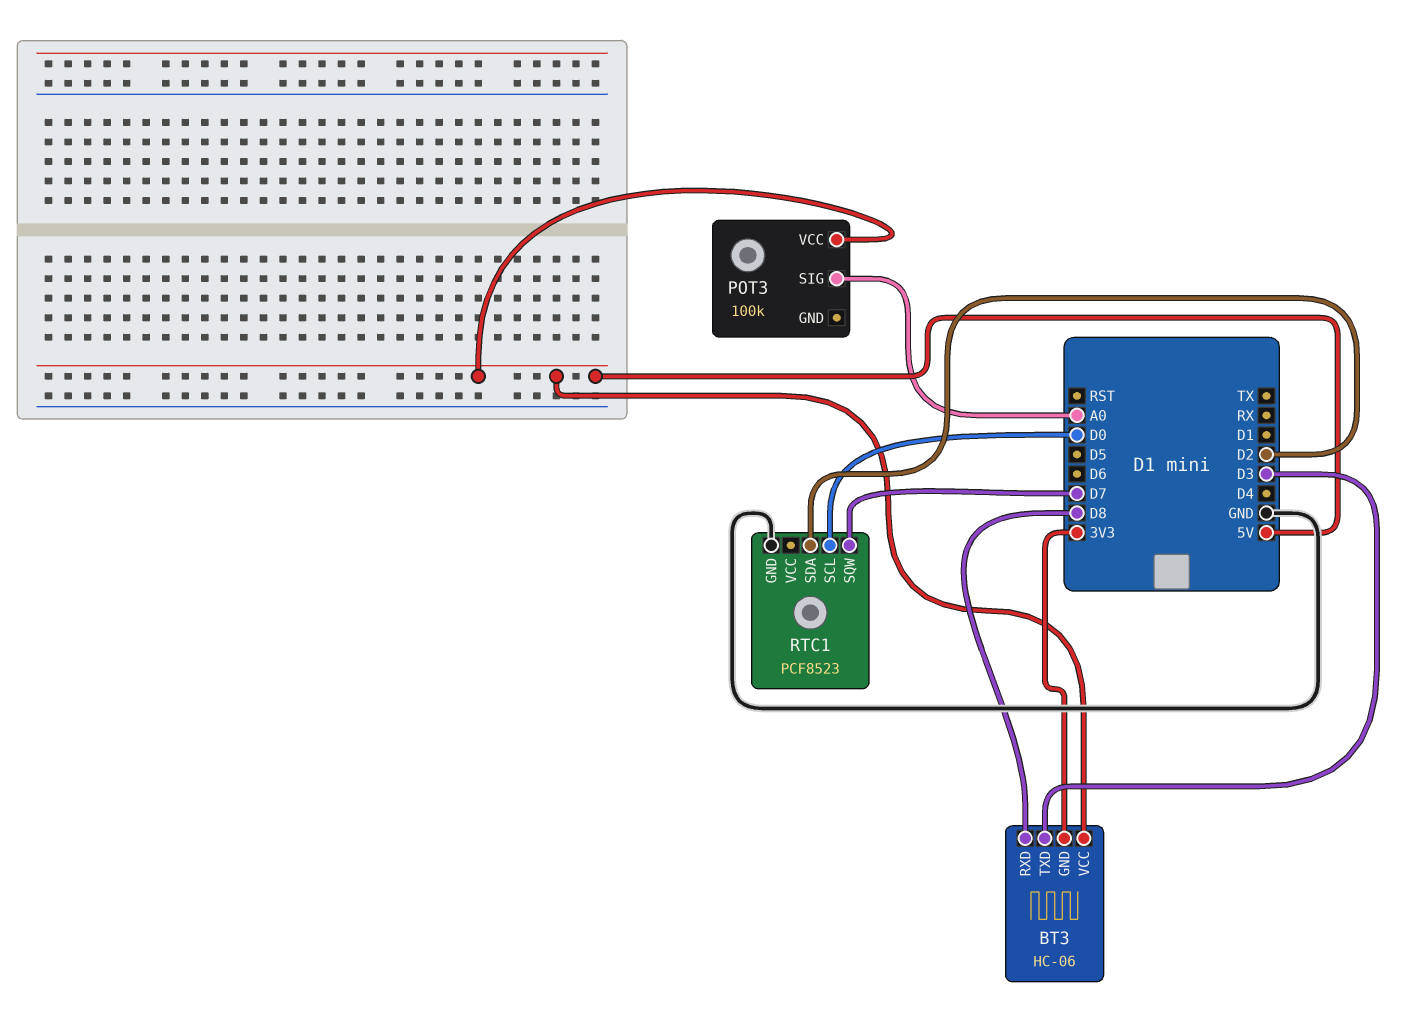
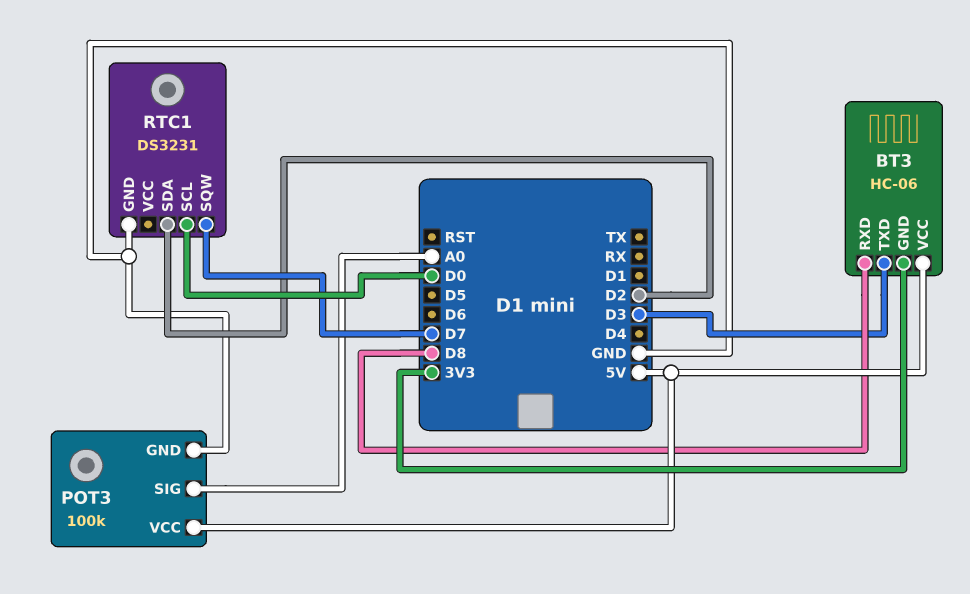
POT3 pin GND: none -> GND
RTC1: PCF8523 -> DS3231

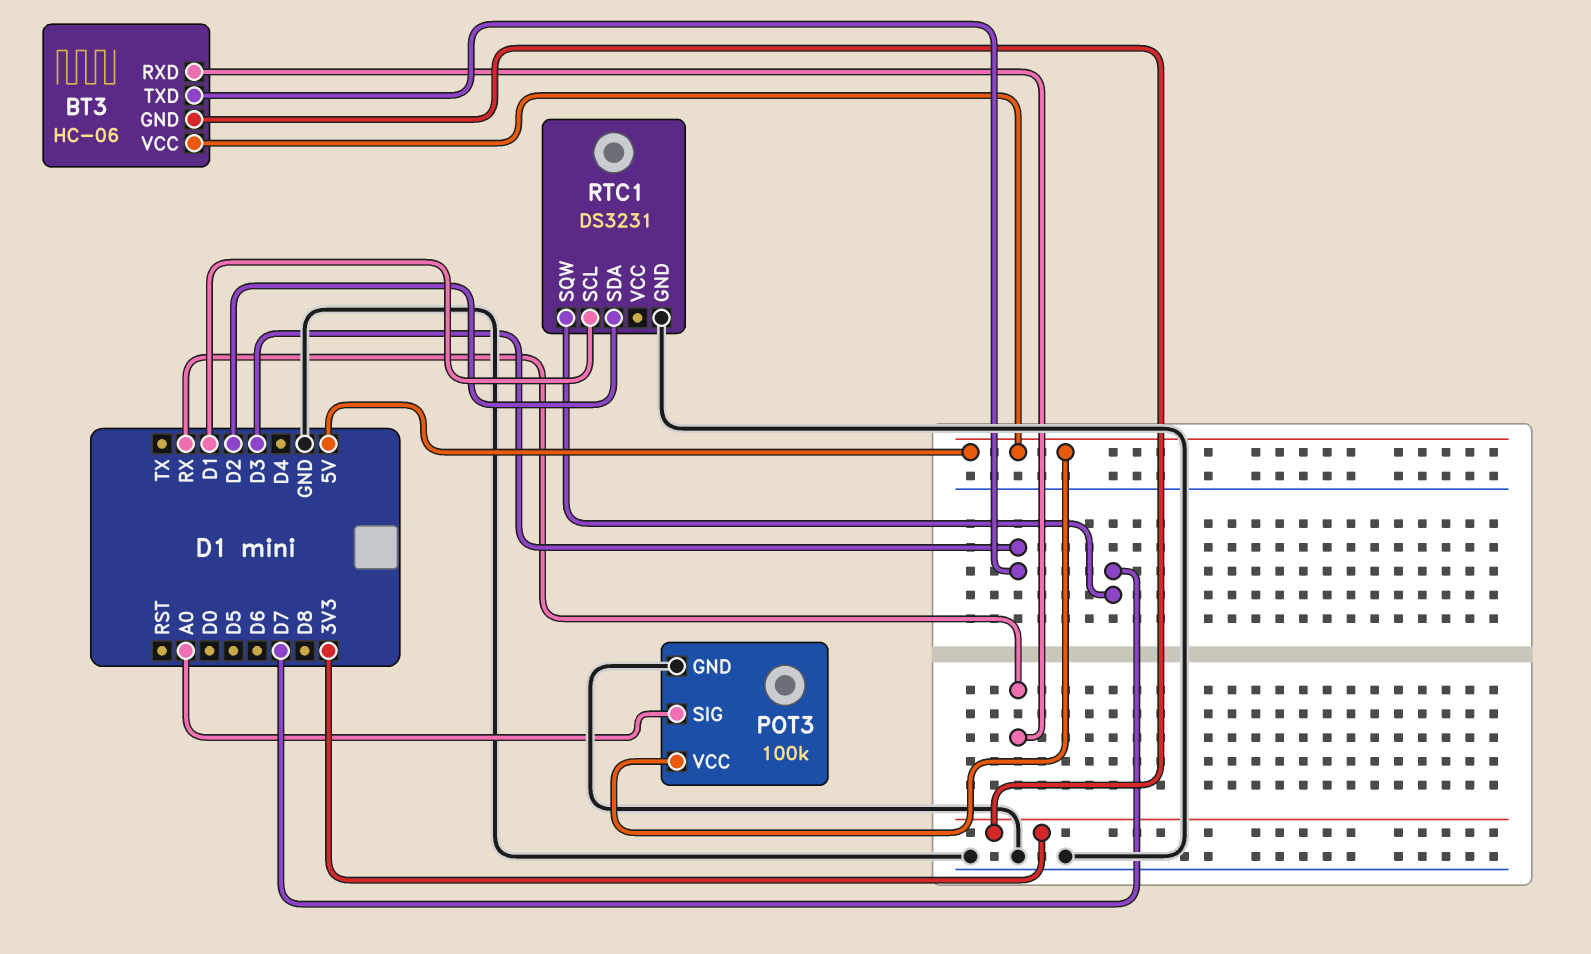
BT3 pin RXD: D8 -> RX
RTC1 pin SCL: D0 -> D1

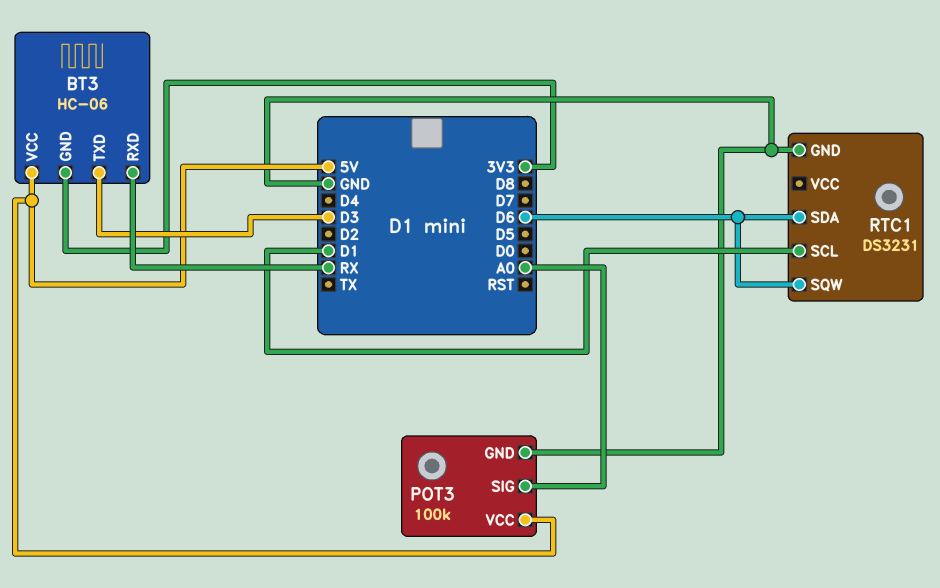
RTC1 pin SDA: D2 -> D6
RTC1 pin SQW: D7 -> D6

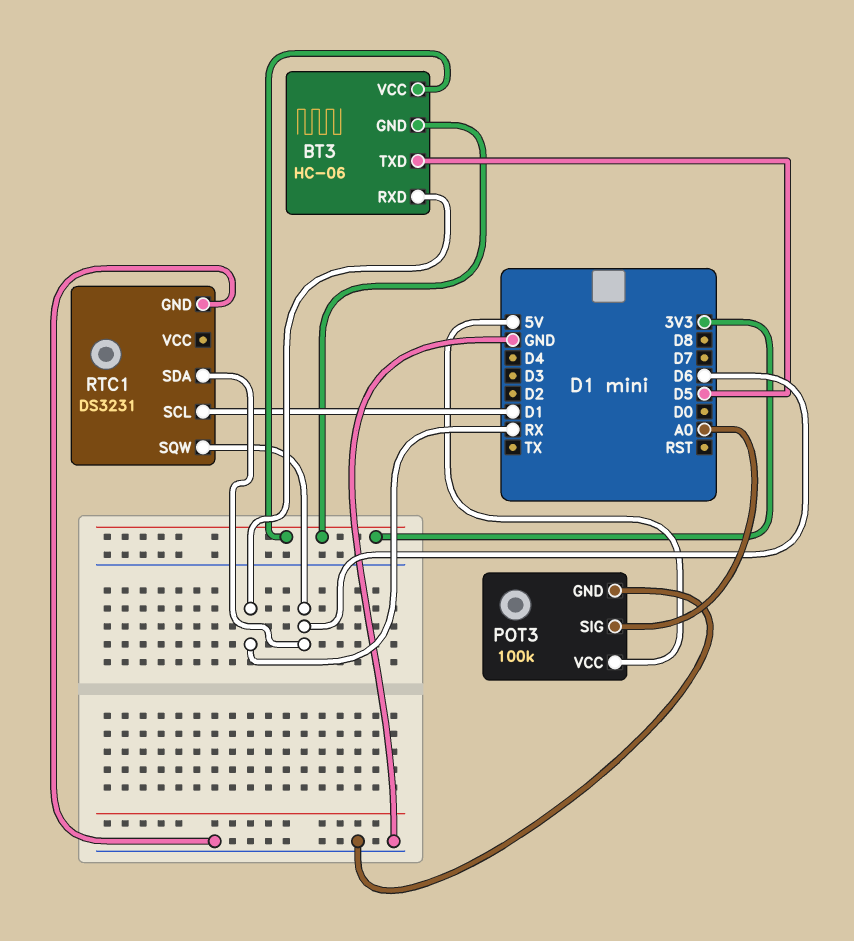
BT3 pin TXD: D3 -> D5
BT3 pin VCC: 5V -> 3V3

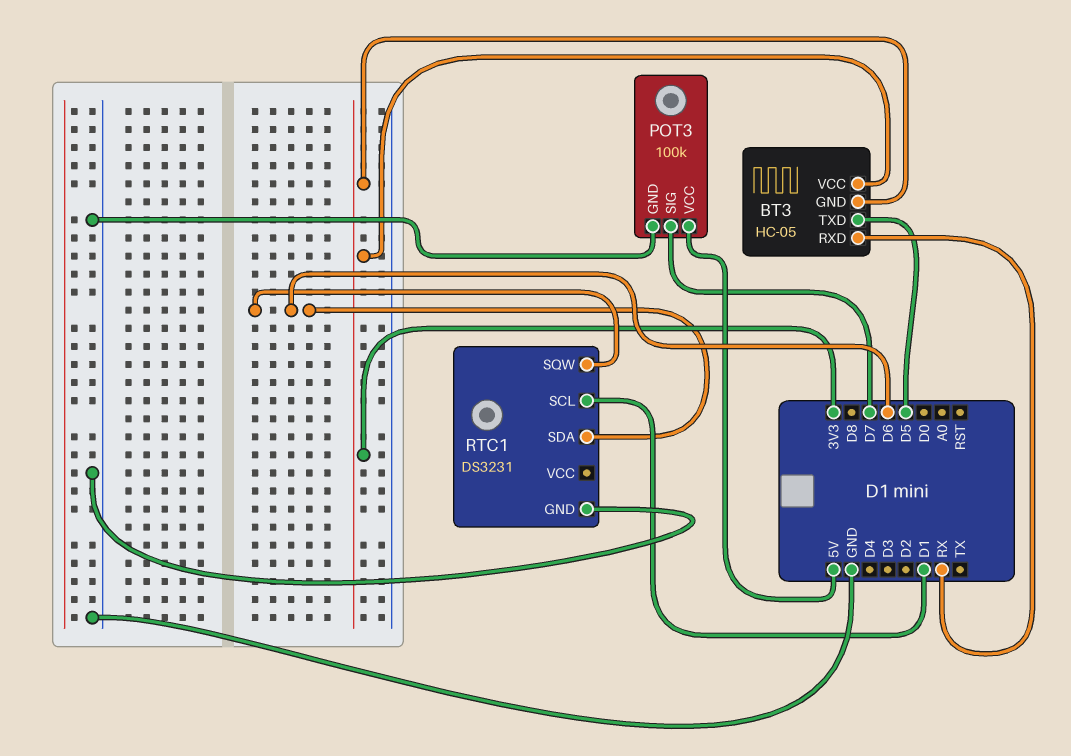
BT3: HC-06 -> HC-05
POT3 pin SIG: A0 -> D7

